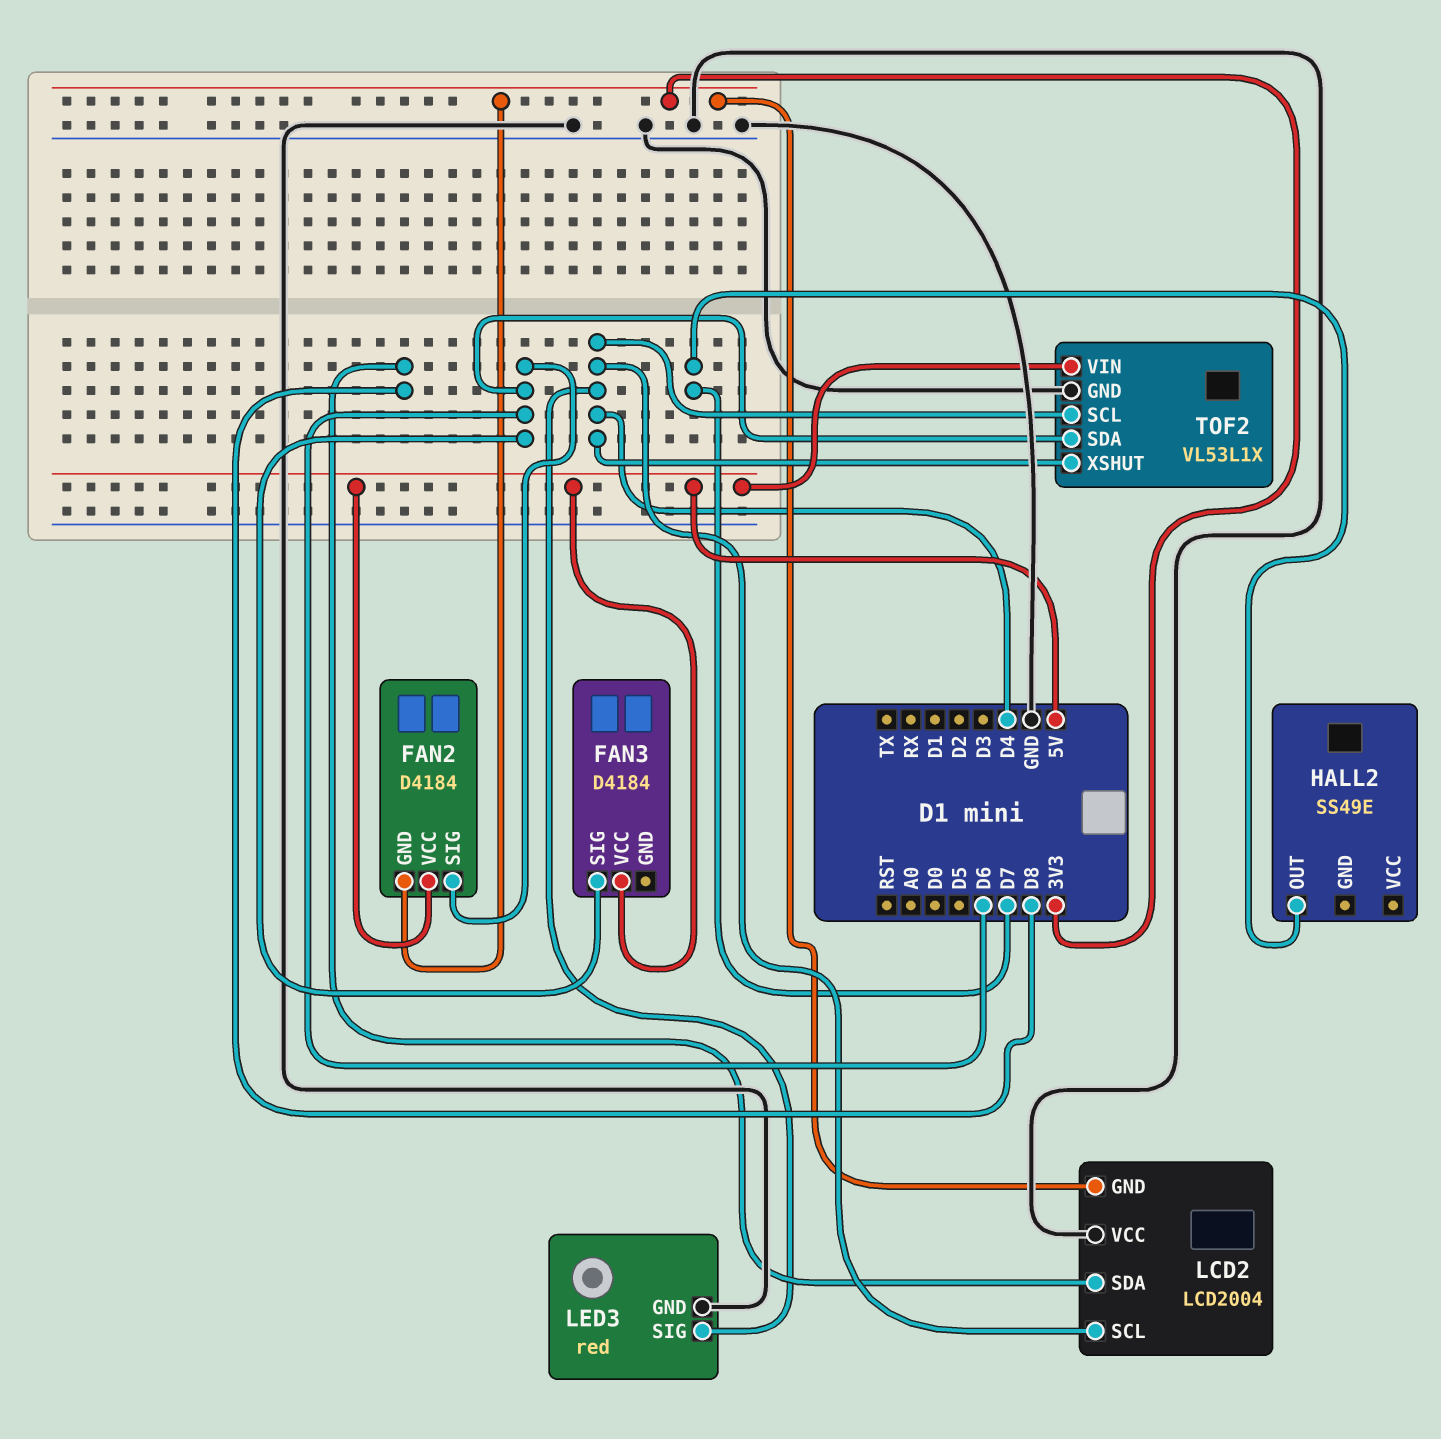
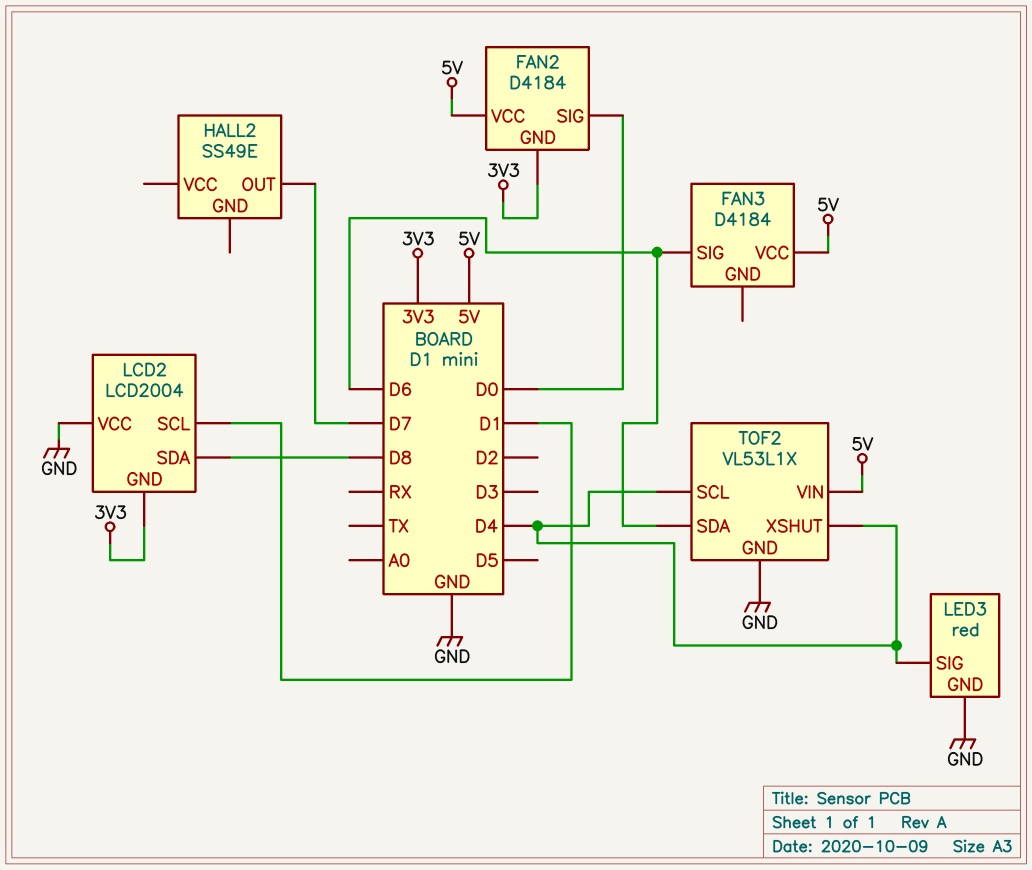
FAN2 pin SIG: D6 -> D0
LCD2 pin SCL: D4 -> D1

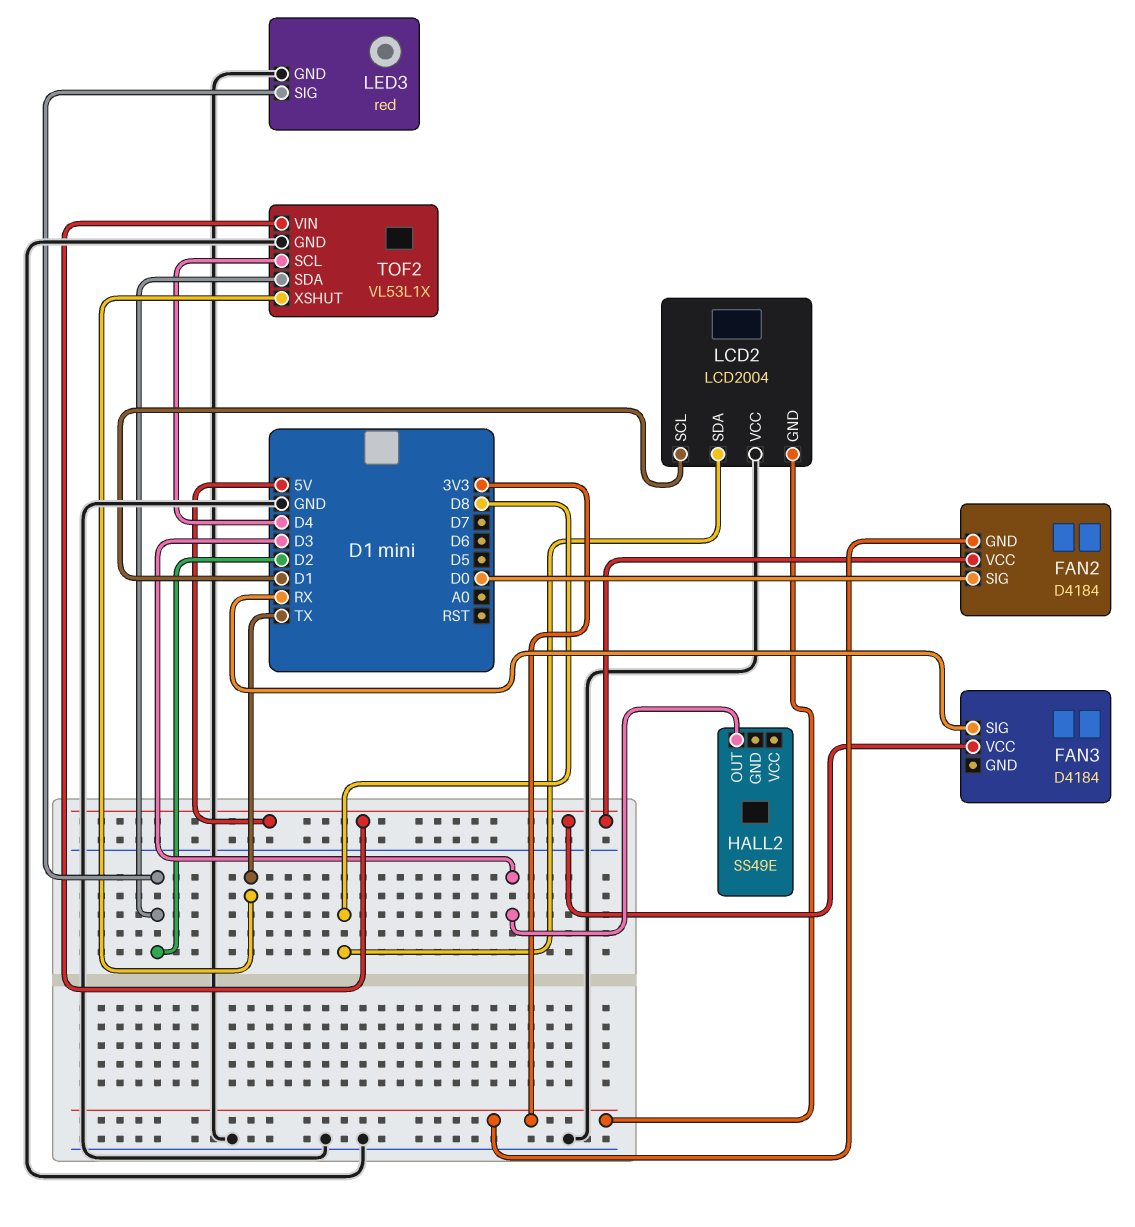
FAN3 pin SIG: D6 -> RX
HALL2 pin OUT: D7 -> D3
LED3 pin SIG: D4 -> D2
TOF2 pin SDA: D6 -> D2
TOF2 pin XSHUT: D4 -> TX

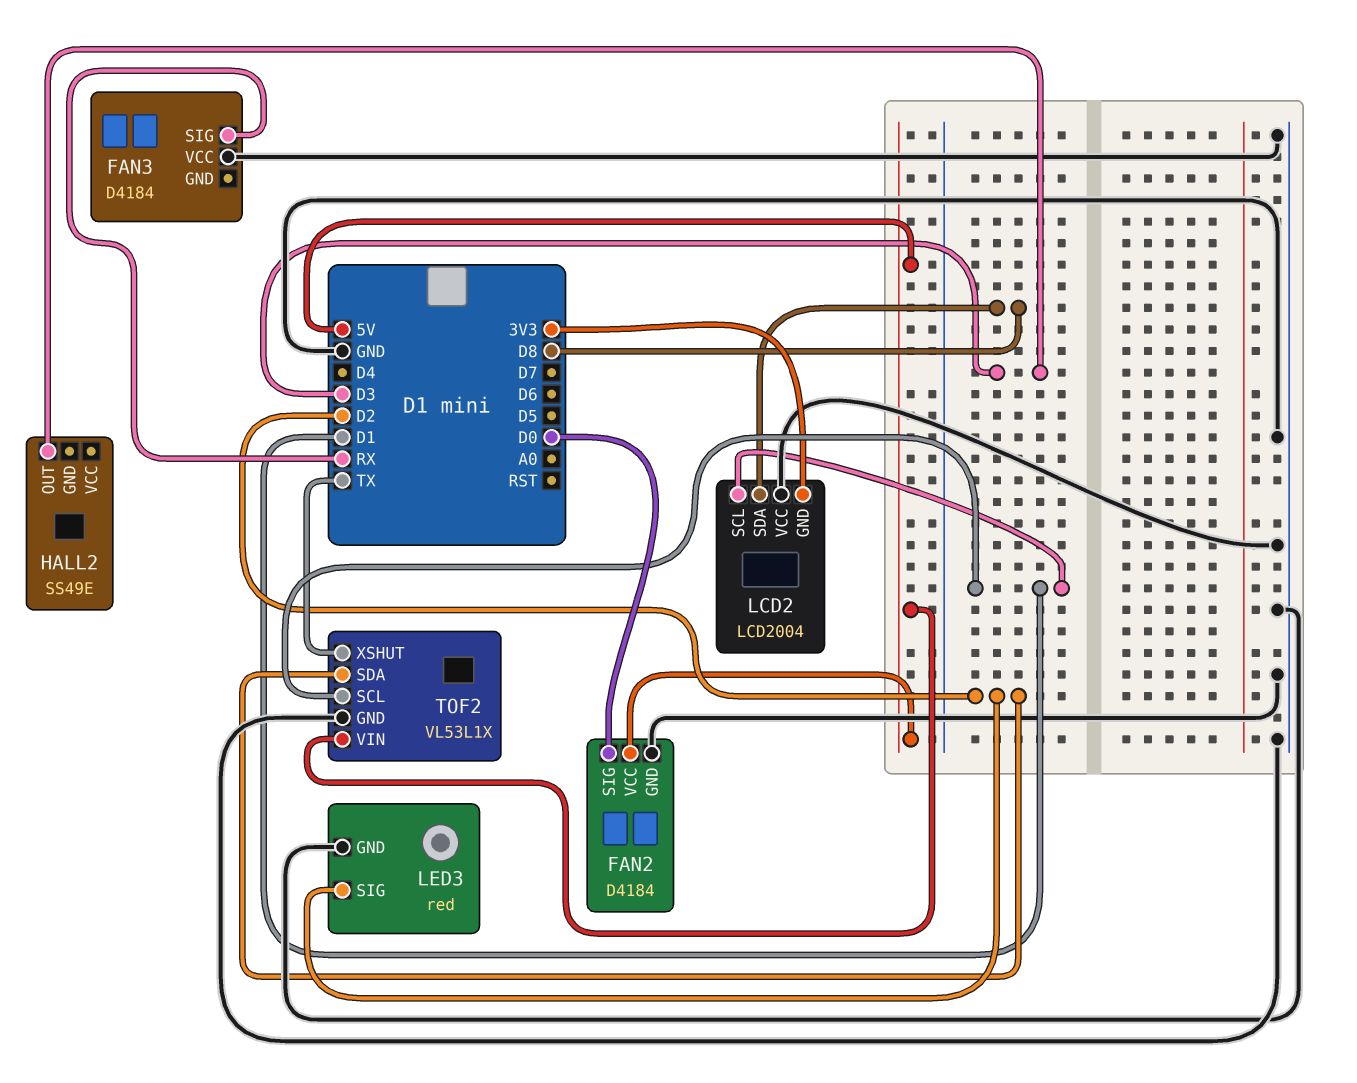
FAN2 pin GND: 3V3 -> GND
FAN3 pin VCC: 5V -> GND
TOF2 pin SCL: D4 -> D1

